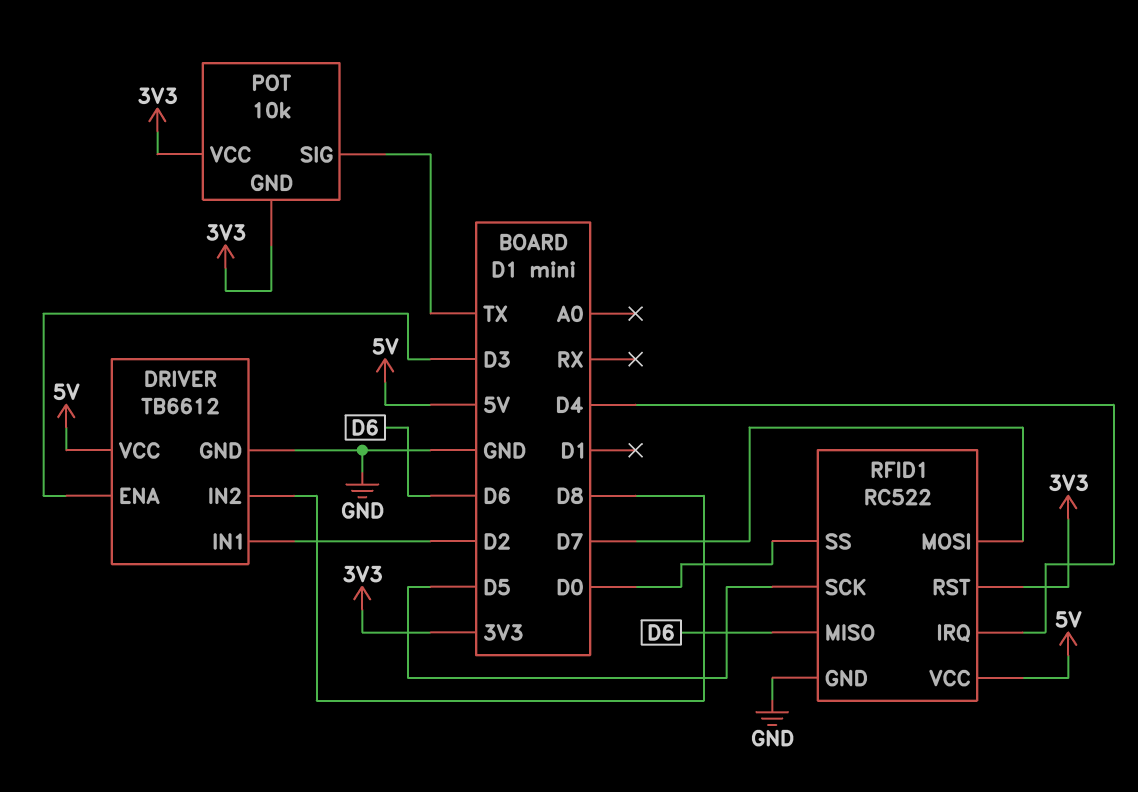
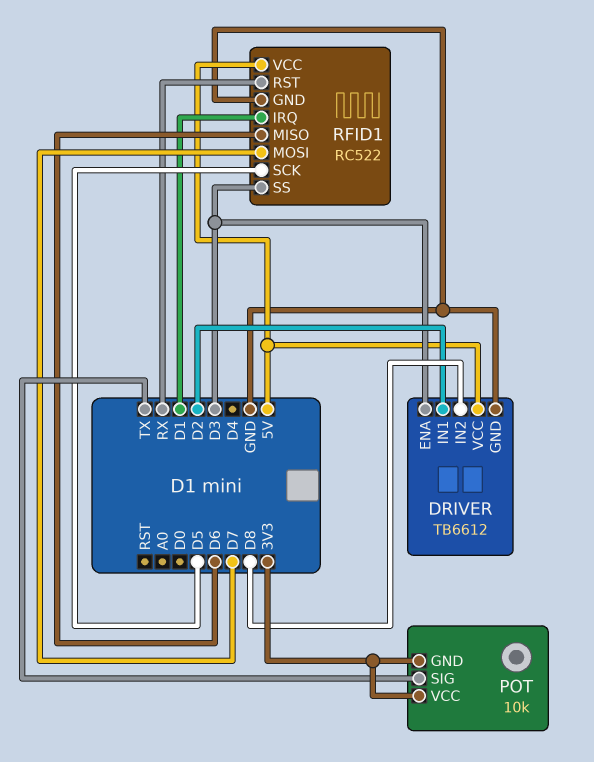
RFID1 pin IRQ: D4 -> D1
RFID1 pin RST: 3V3 -> RX
RFID1 pin SS: D0 -> D3

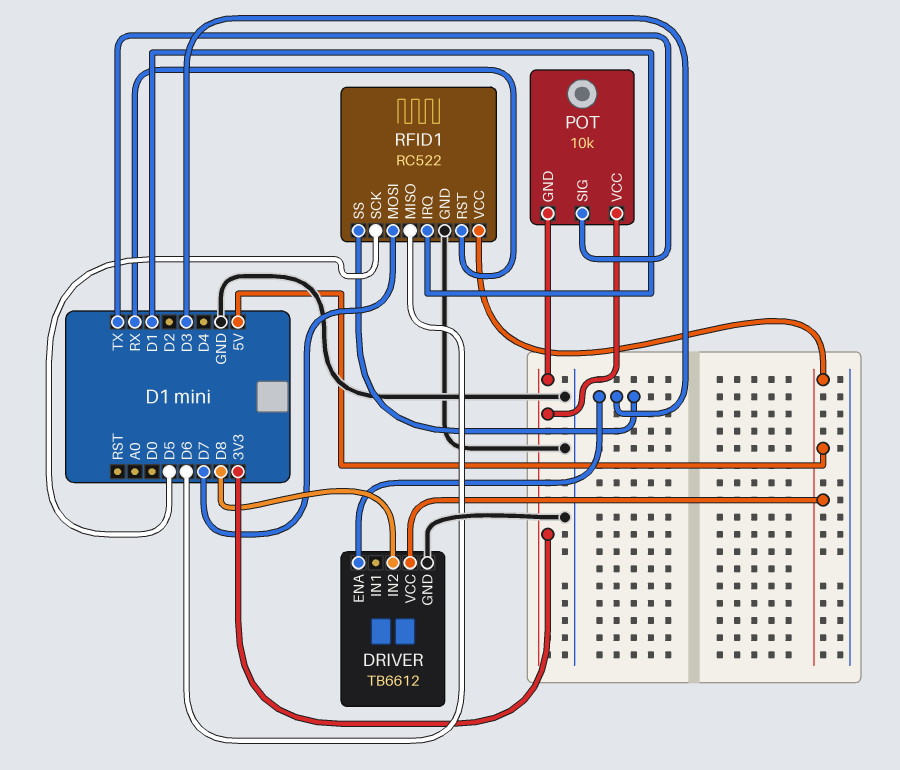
DRIVER pin IN1: D2 -> none

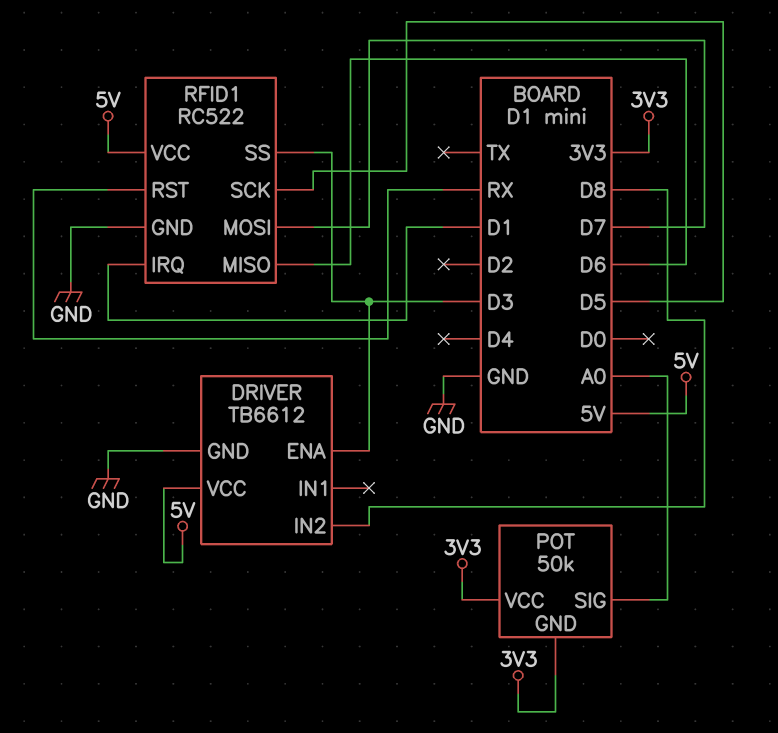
POT: 10k -> 50k
POT pin SIG: TX -> A0

